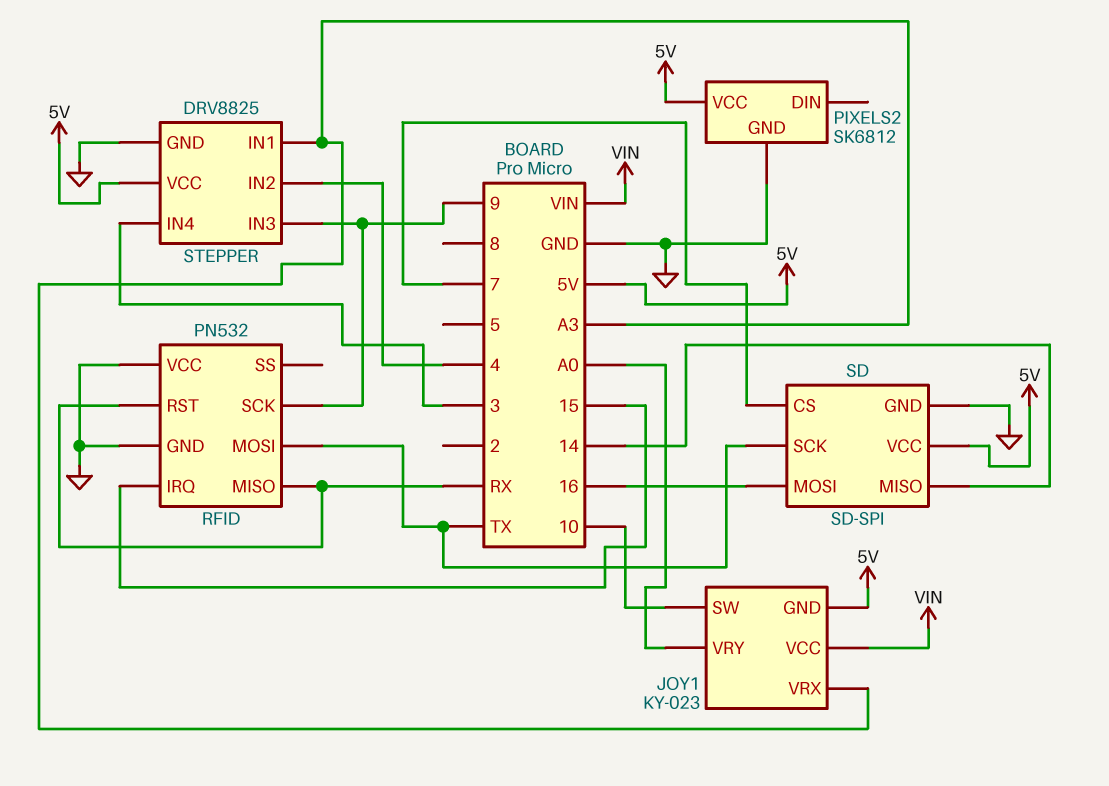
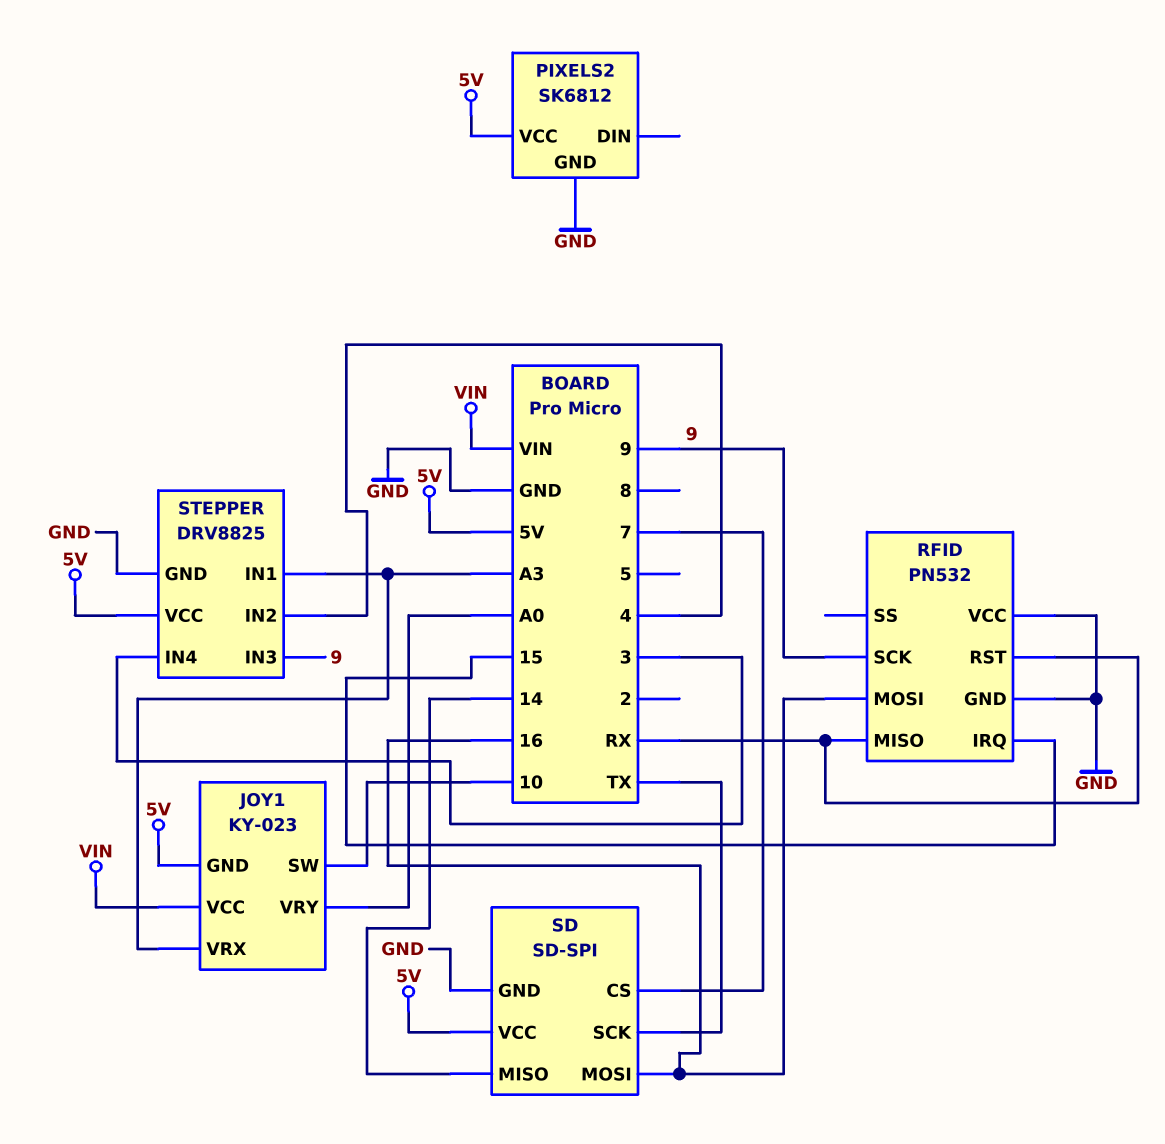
RFID pin MOSI: TX -> 16

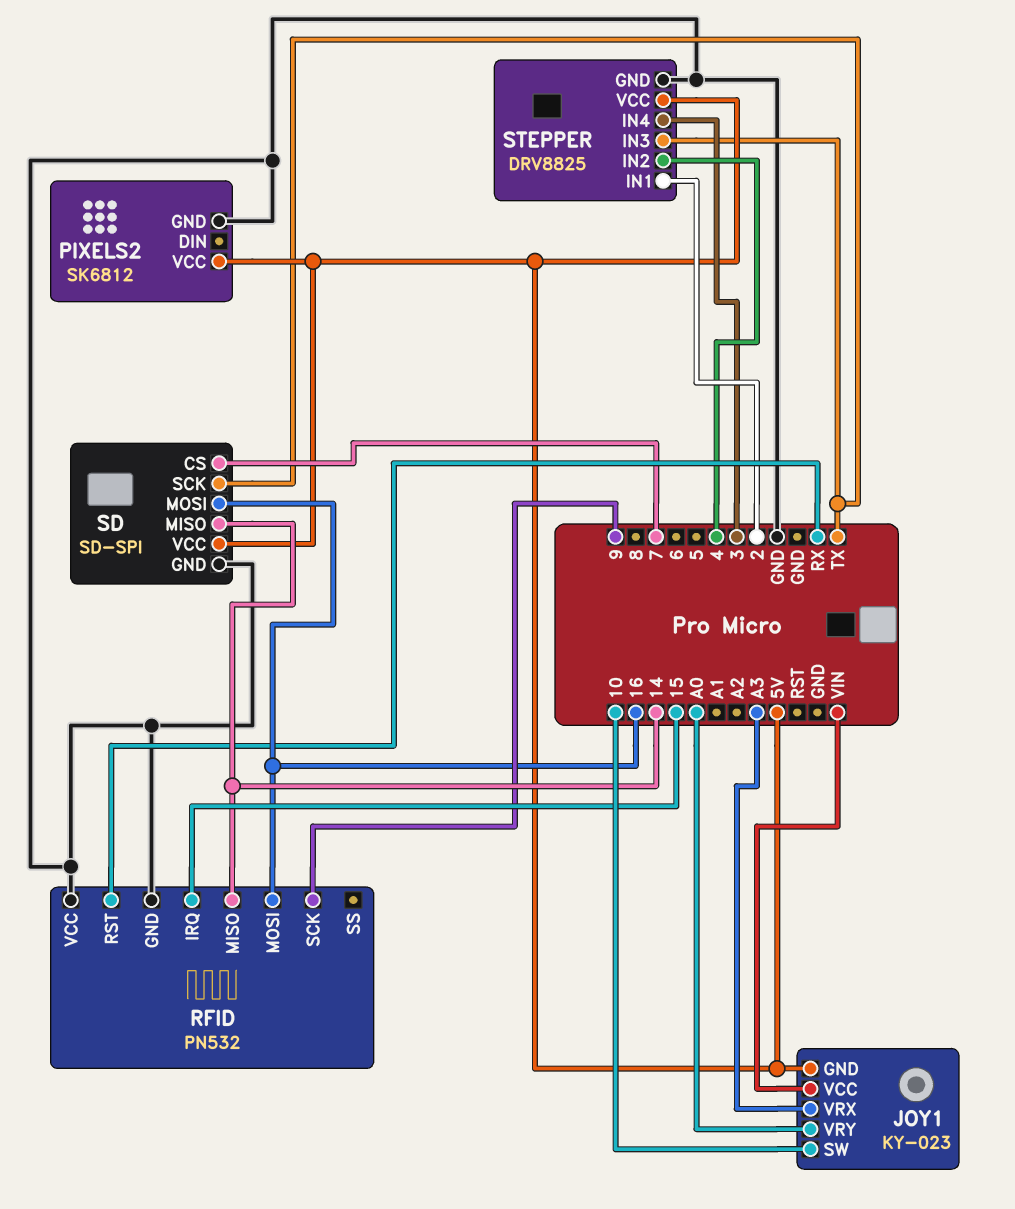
RFID pin MISO: RX -> 14
STEPPER pin IN1: A3 -> 2
STEPPER pin IN3: 9 -> TX

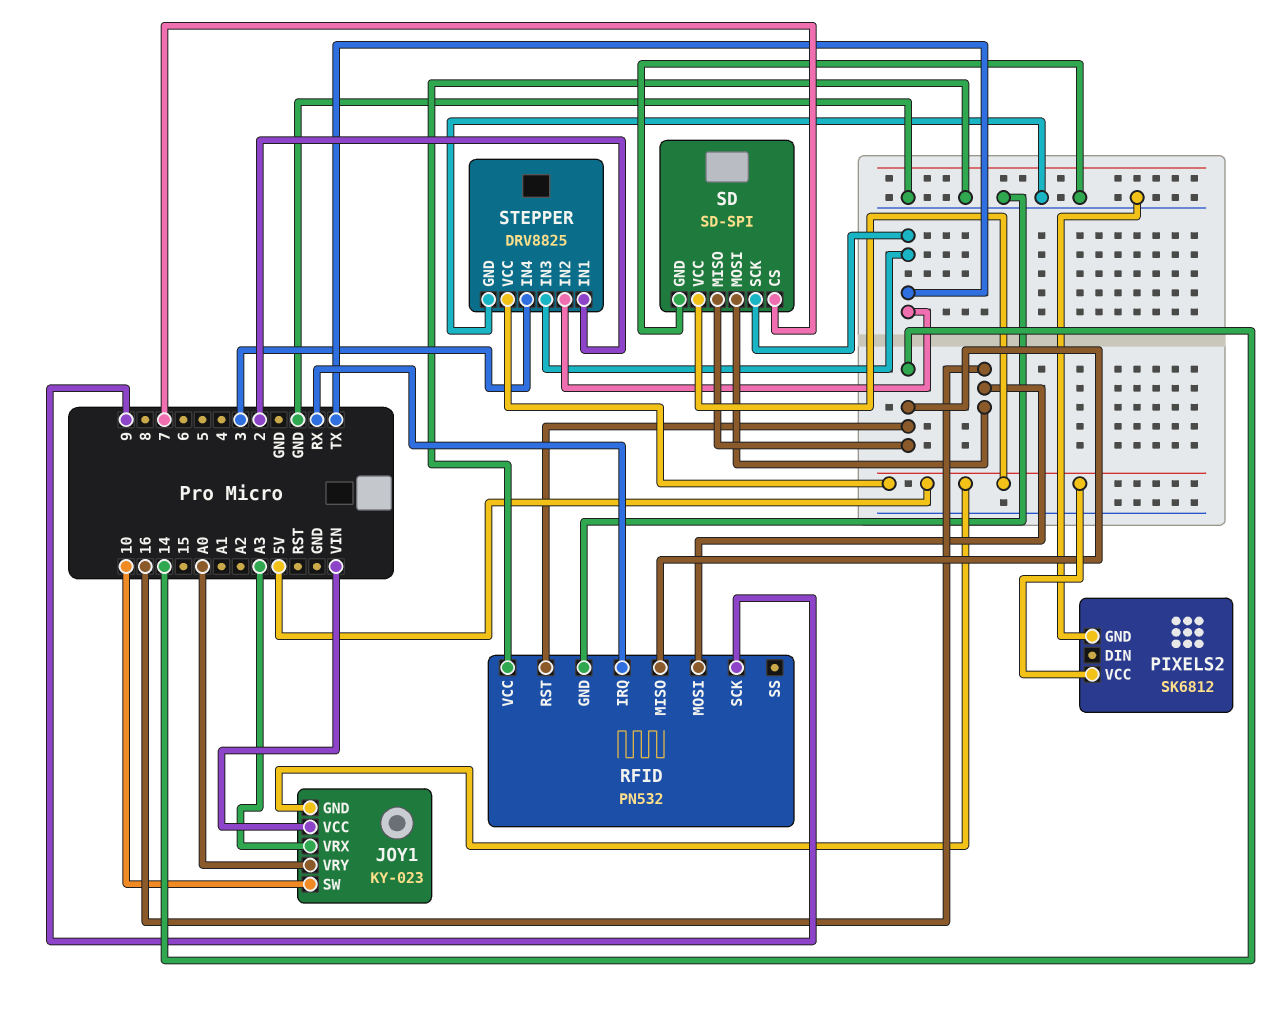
RFID pin IRQ: 15 -> RX
RFID pin RST: RX -> 14
STEPPER pin IN2: 4 -> TX

